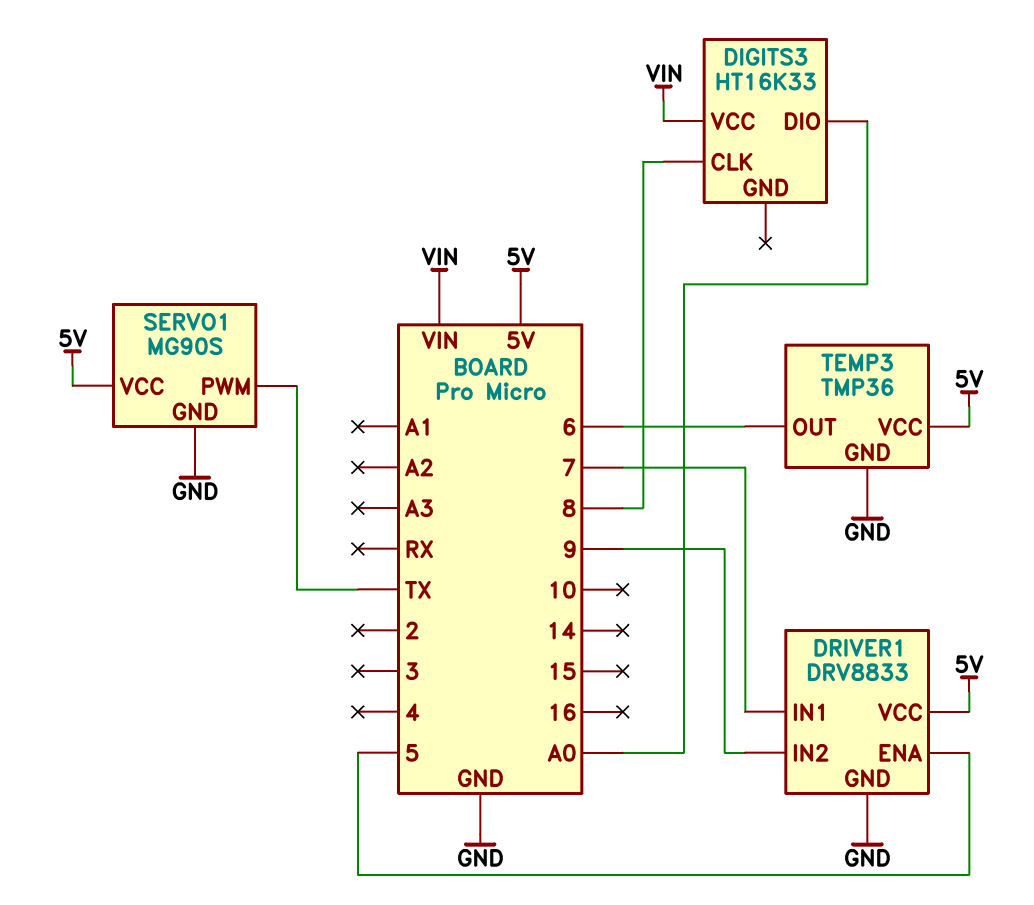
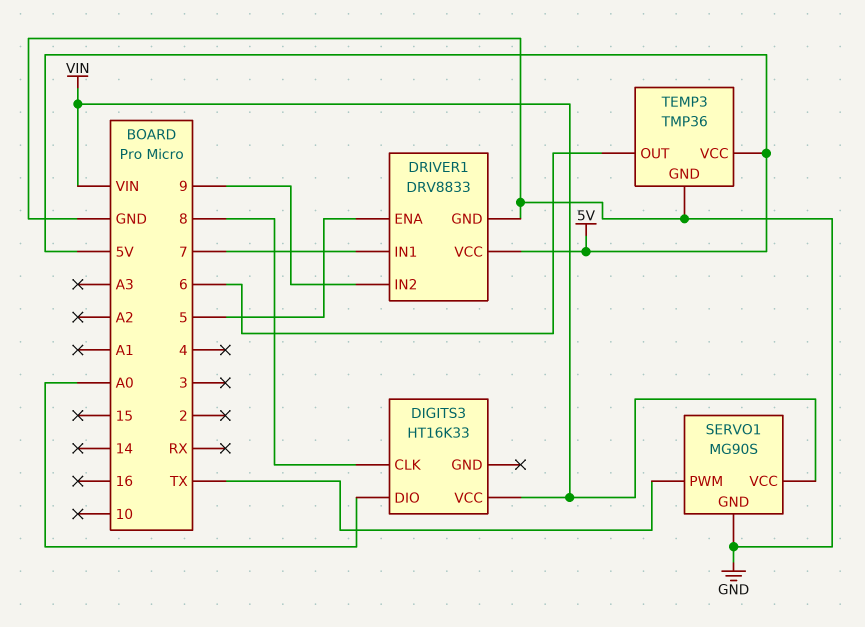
SERVO1 pin VCC: 5V -> VIN

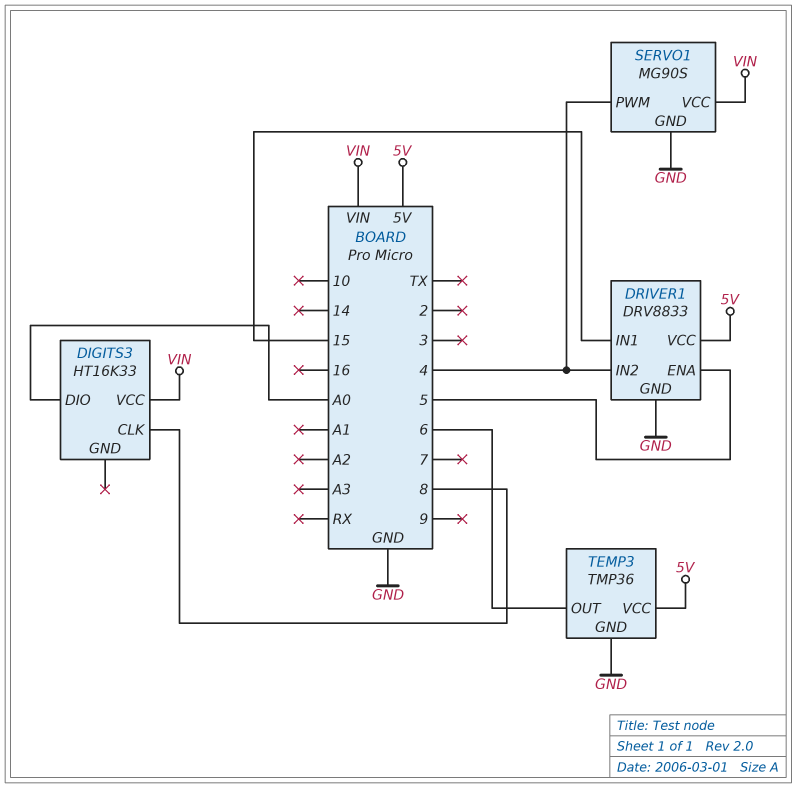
DRIVER1 pin IN1: 7 -> 15
DRIVER1 pin IN2: 9 -> 4
SERVO1 pin PWM: TX -> 4

